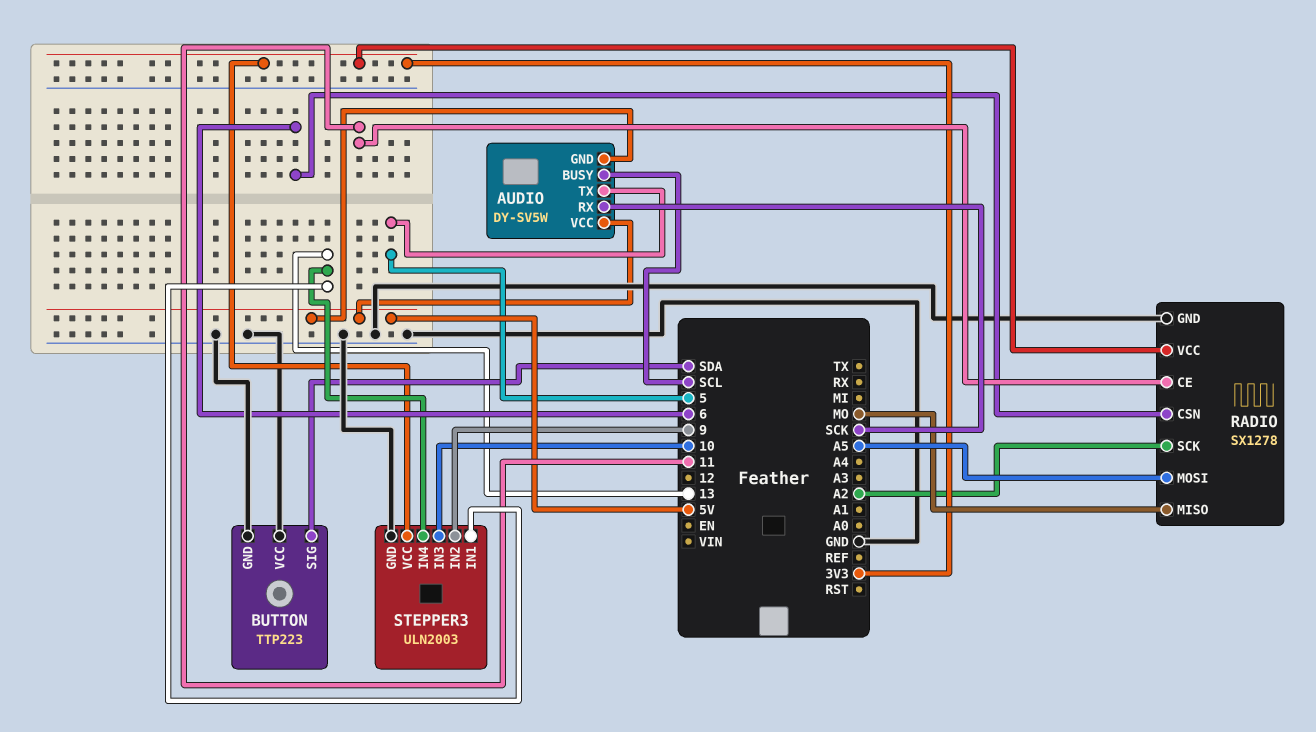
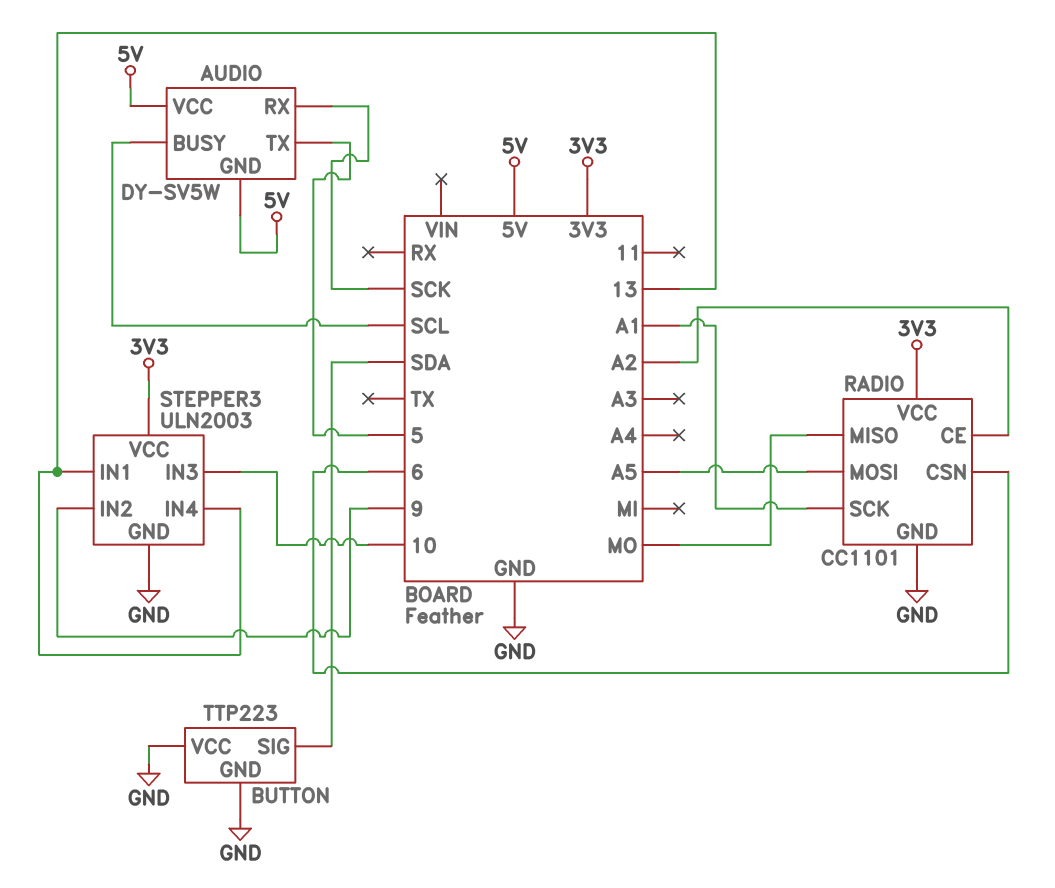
RADIO: SX1278 -> CC1101
RADIO pin CE: 11 -> A2
RADIO pin SCK: A2 -> A1

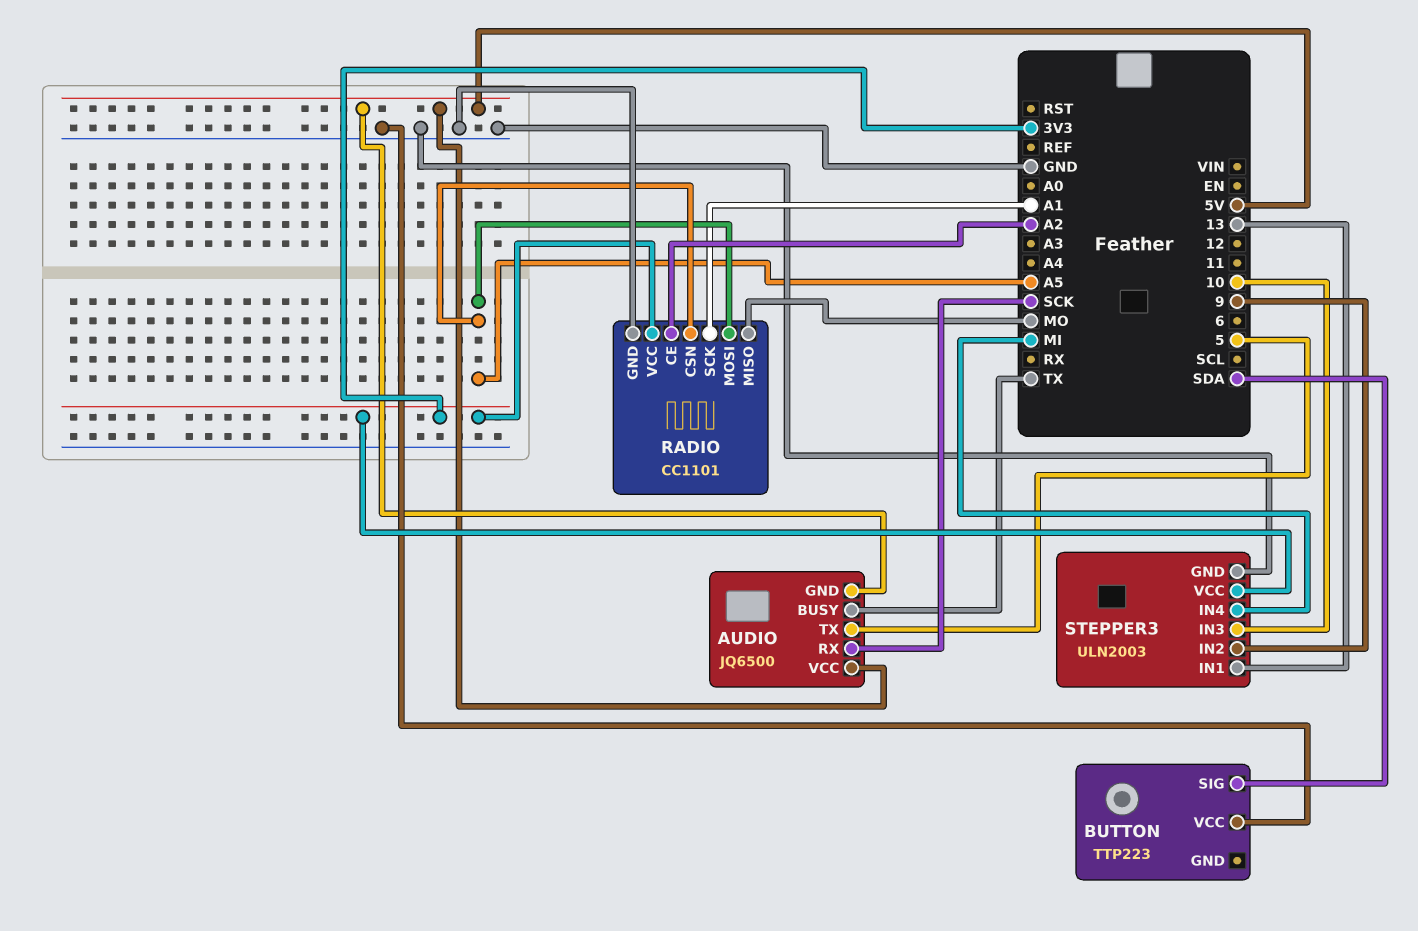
AUDIO: DY-SV5W -> JQ6500
AUDIO pin BUSY: SCL -> TX
BUTTON pin GND: GND -> none
RADIO pin CSN: 6 -> A5
STEPPER3 pin IN4: 13 -> MI

